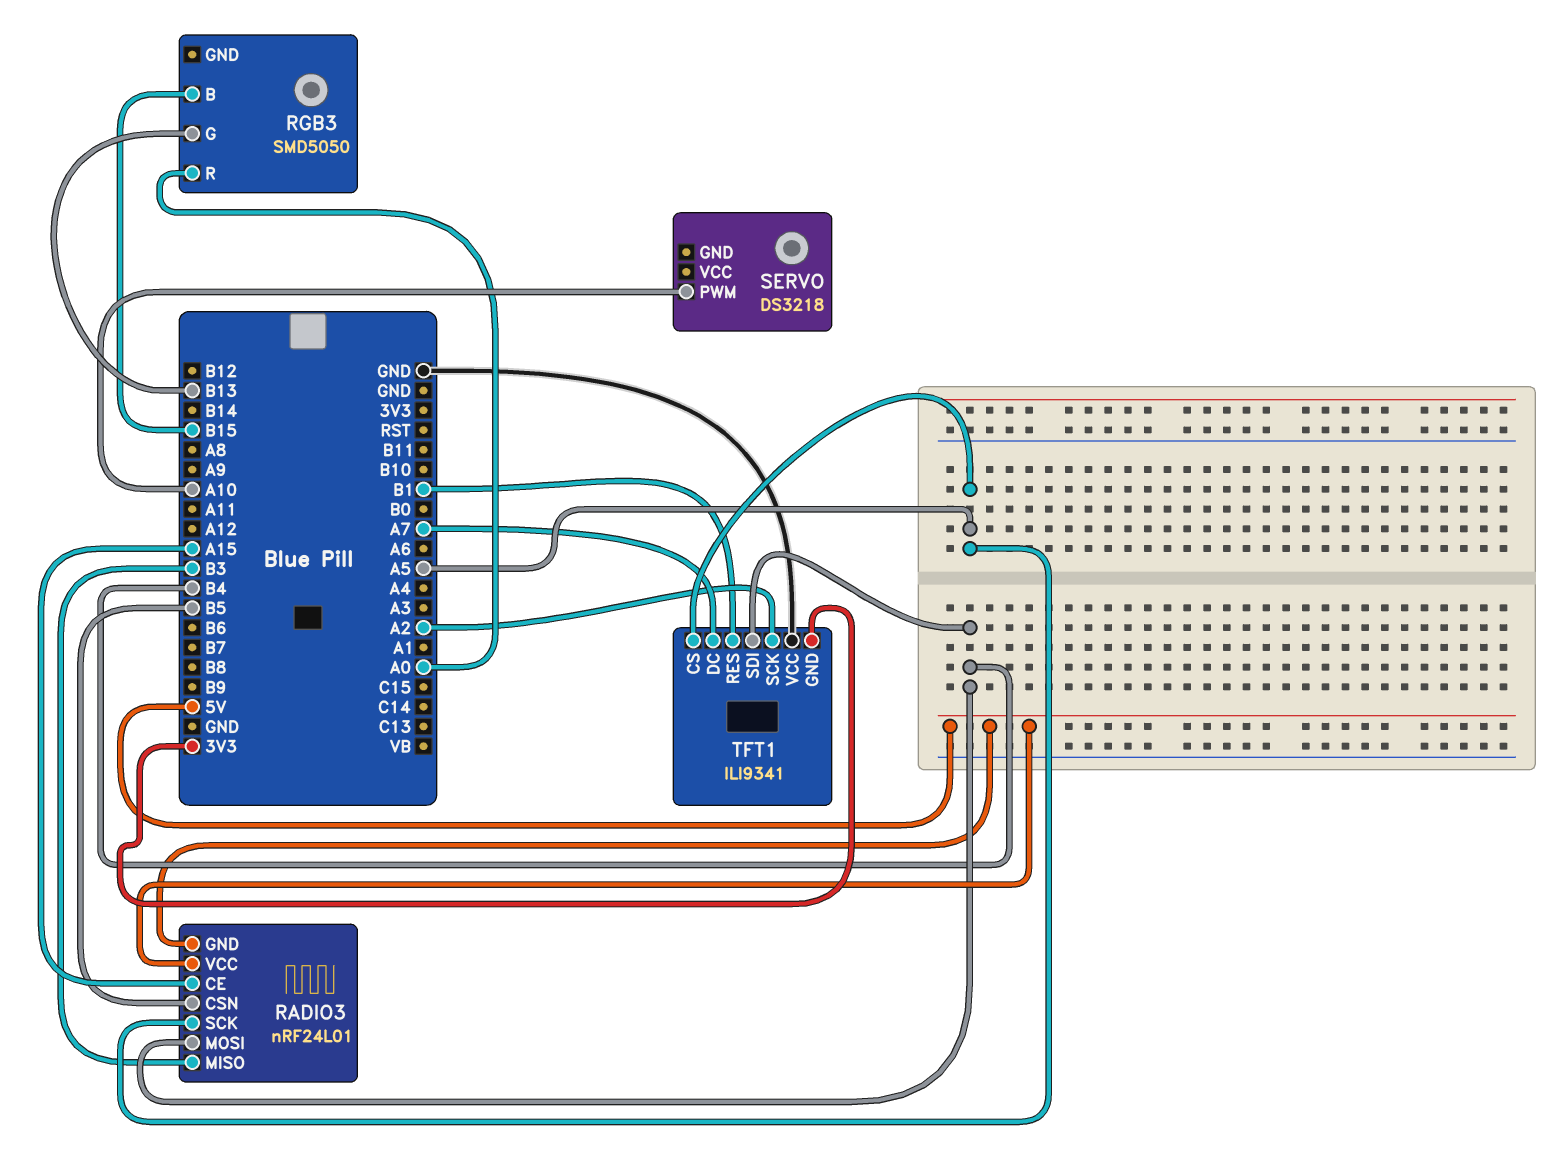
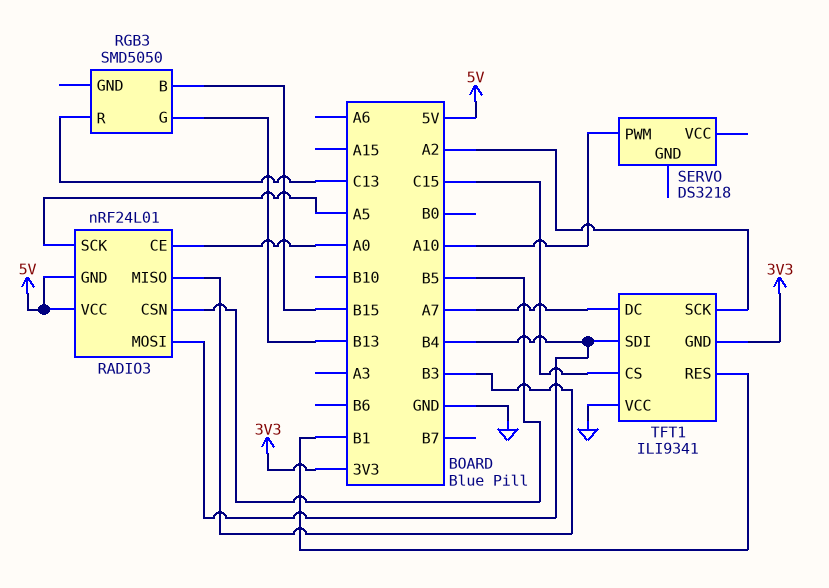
RADIO3 pin CE: A15 -> A0
RGB3 pin R: A0 -> C13
TFT1 pin CS: A5 -> C15

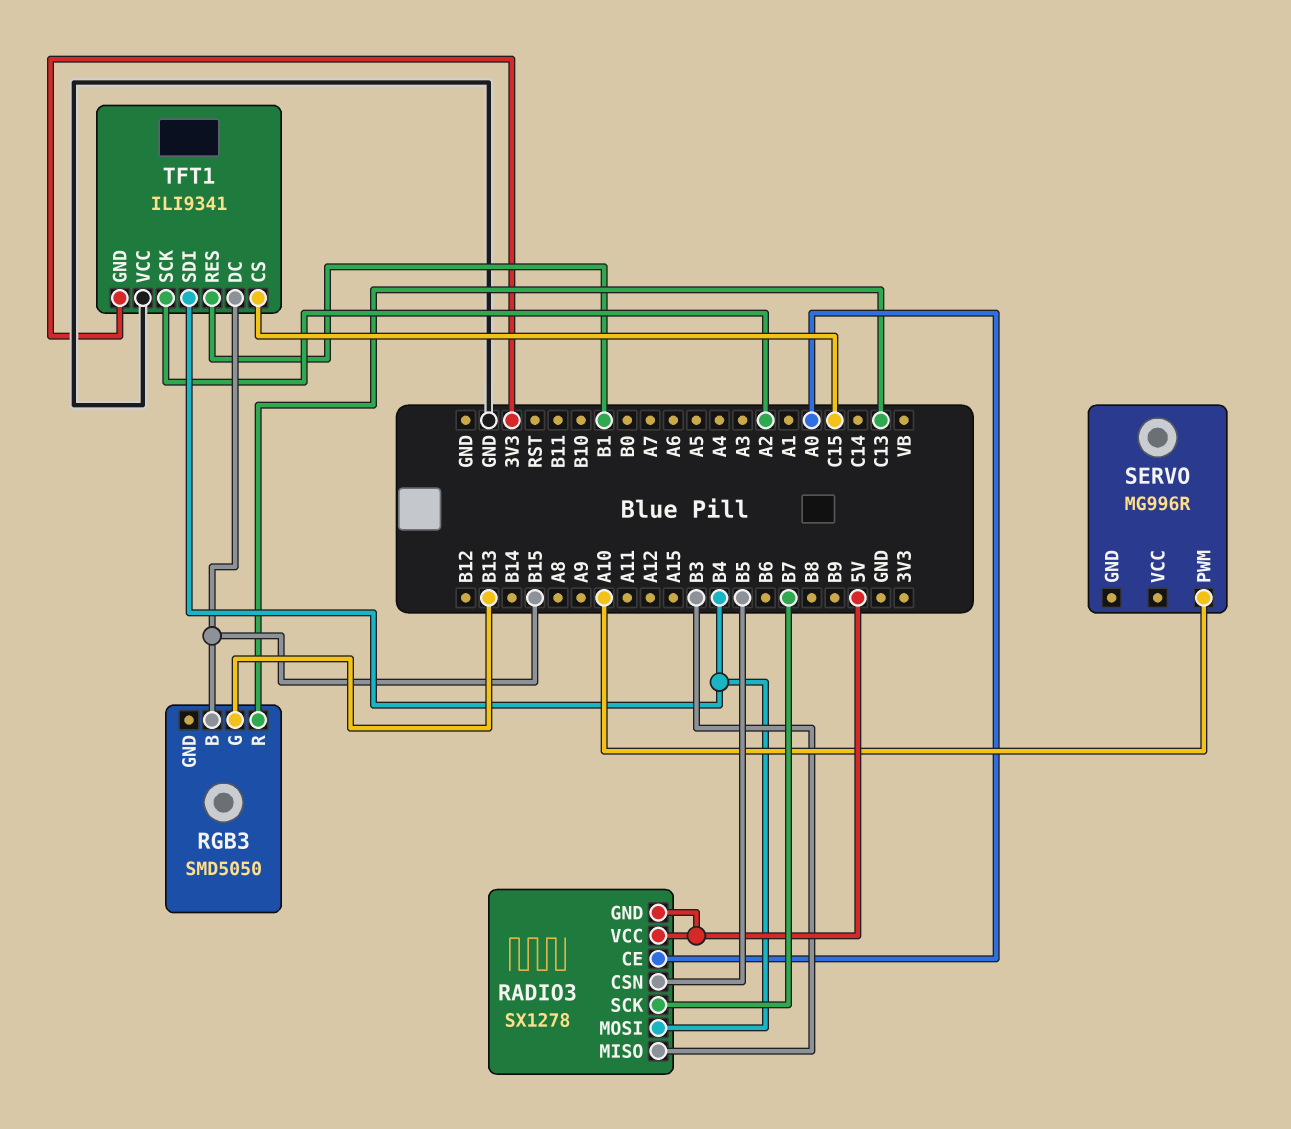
RADIO3: nRF24L01 -> SX1278
RADIO3 pin SCK: A5 -> B7
SERVO: DS3218 -> MG996R
TFT1 pin DC: A7 -> B15

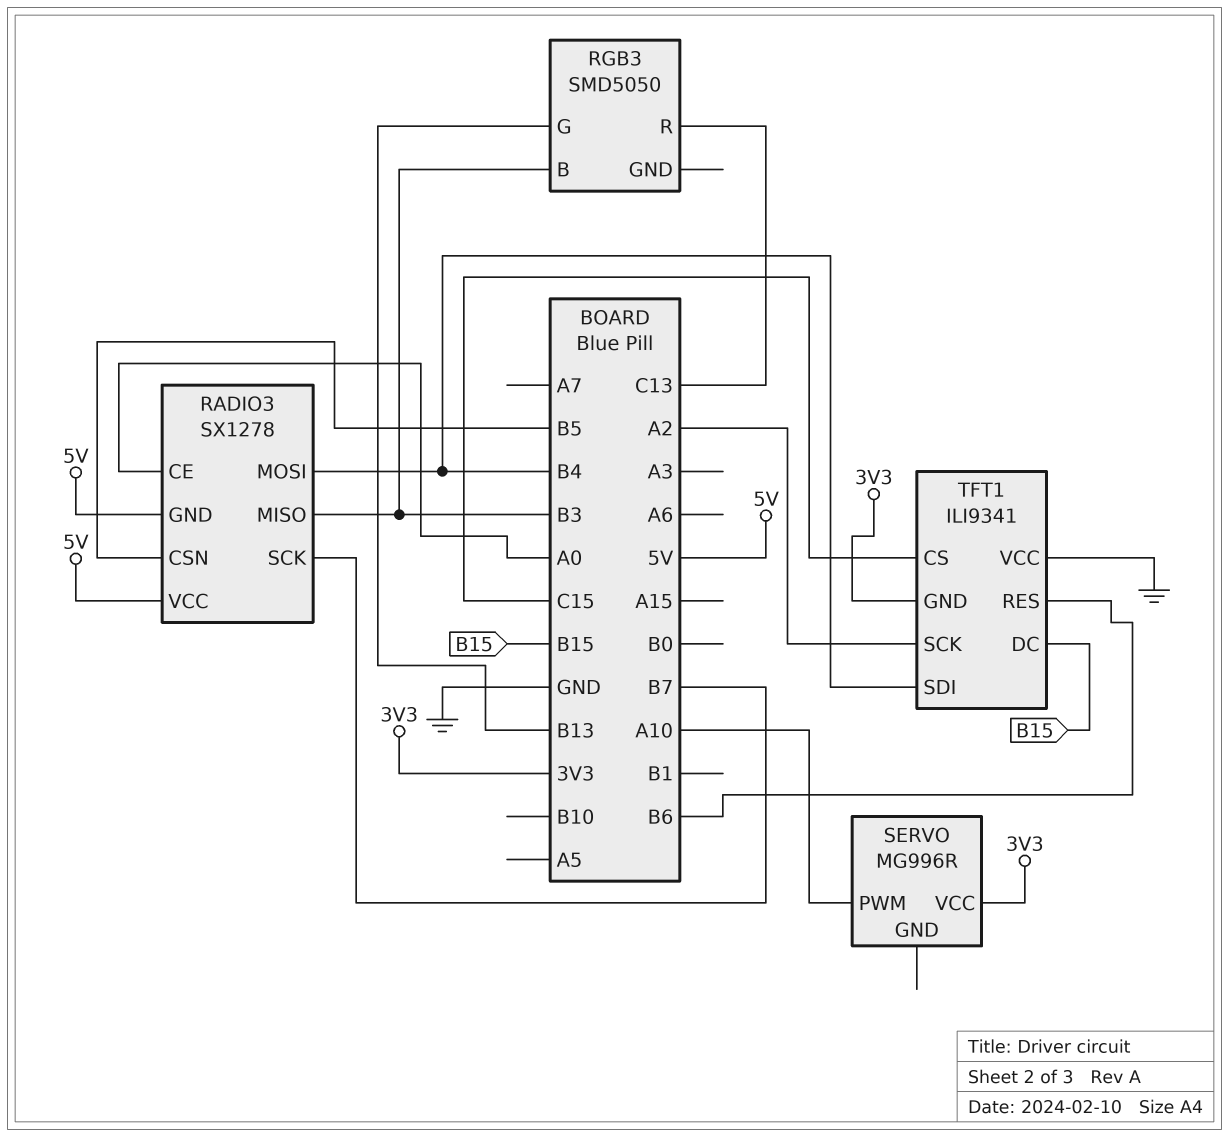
RGB3 pin B: B15 -> B3
SERVO pin VCC: none -> 3V3
TFT1 pin RES: B1 -> B6

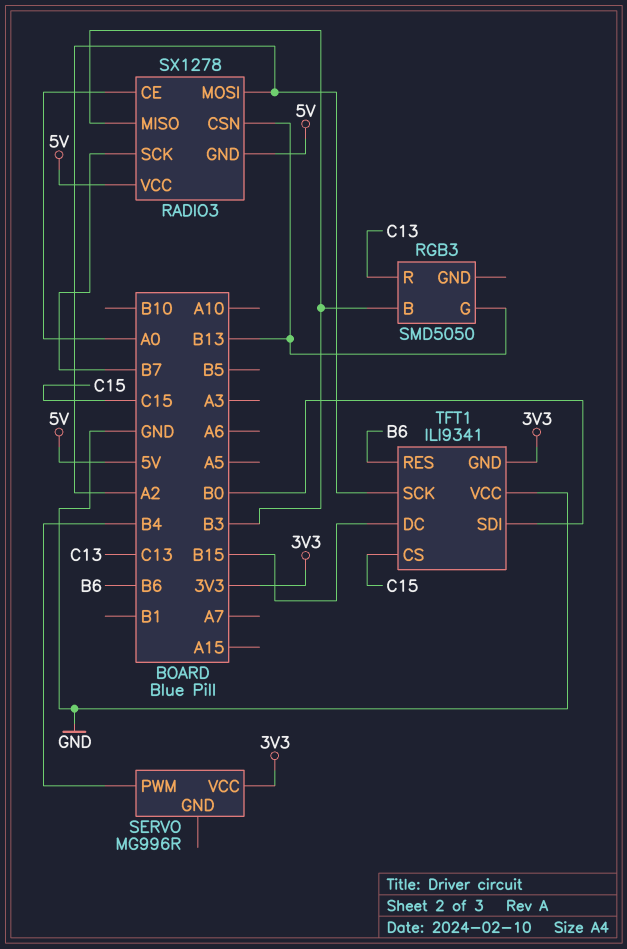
RADIO3 pin CSN: B5 -> B13
RADIO3 pin MOSI: B4 -> A2
SERVO pin PWM: A10 -> B4
TFT1 pin SDI: B4 -> B0

